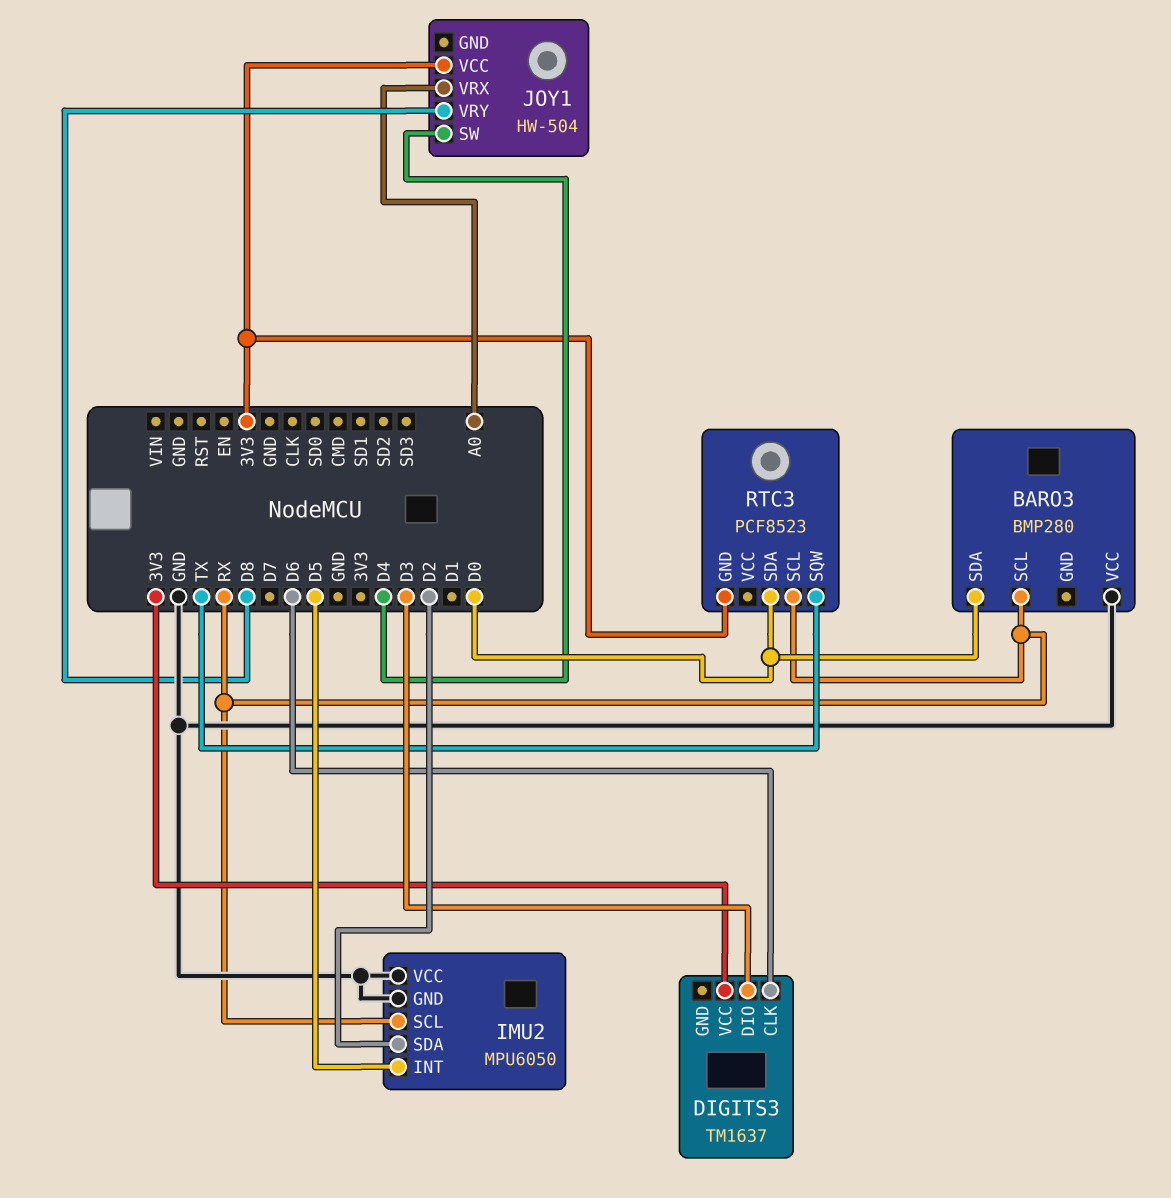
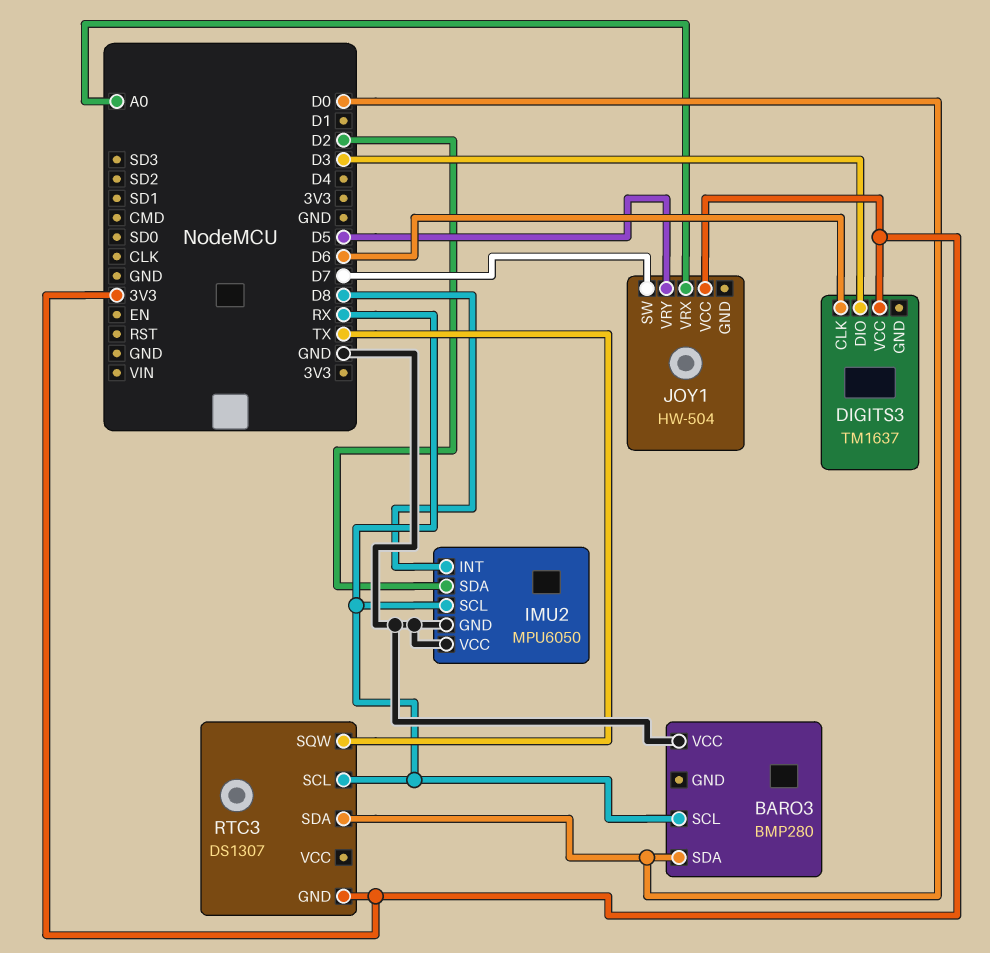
IMU2 pin INT: D5 -> D8
JOY1 pin SW: D4 -> D7
JOY1 pin VRY: D8 -> D5
RTC3: PCF8523 -> DS1307

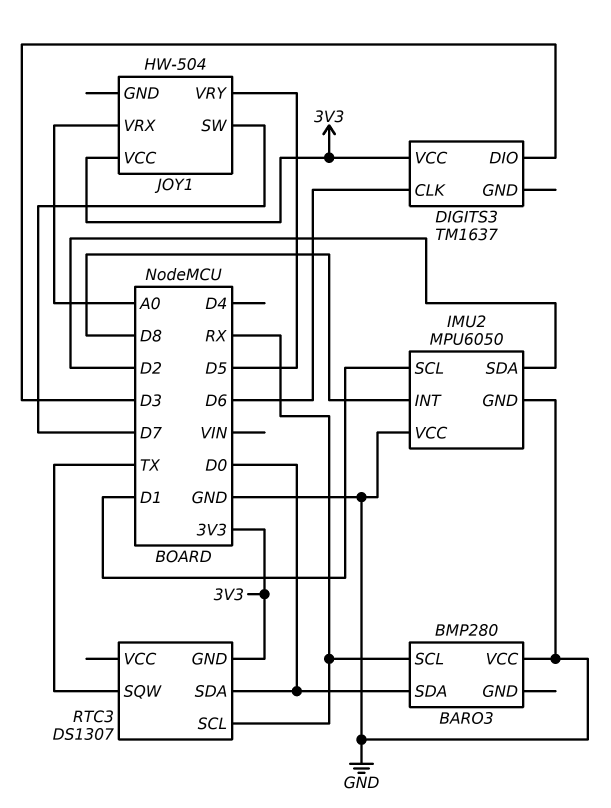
IMU2 pin SCL: RX -> D1

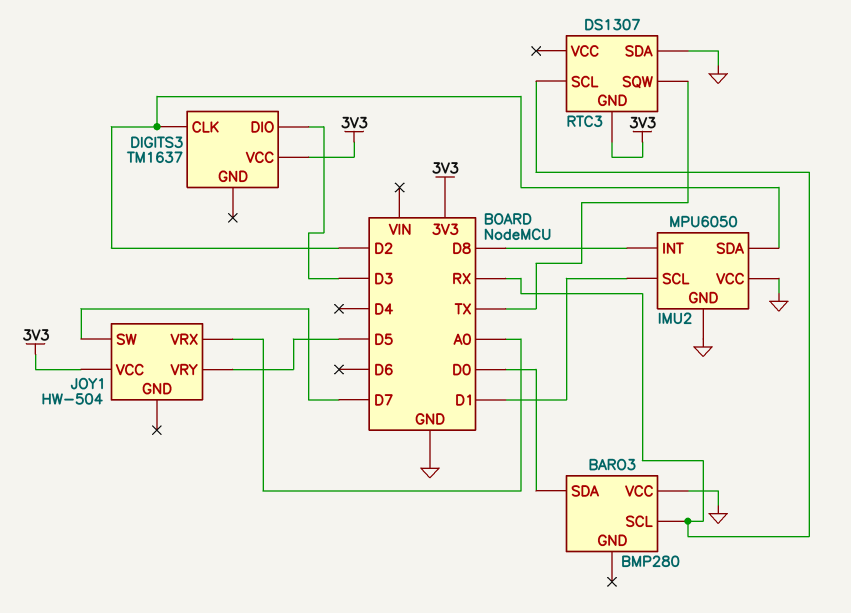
DIGITS3 pin CLK: D6 -> D2
RTC3 pin SDA: D0 -> GND

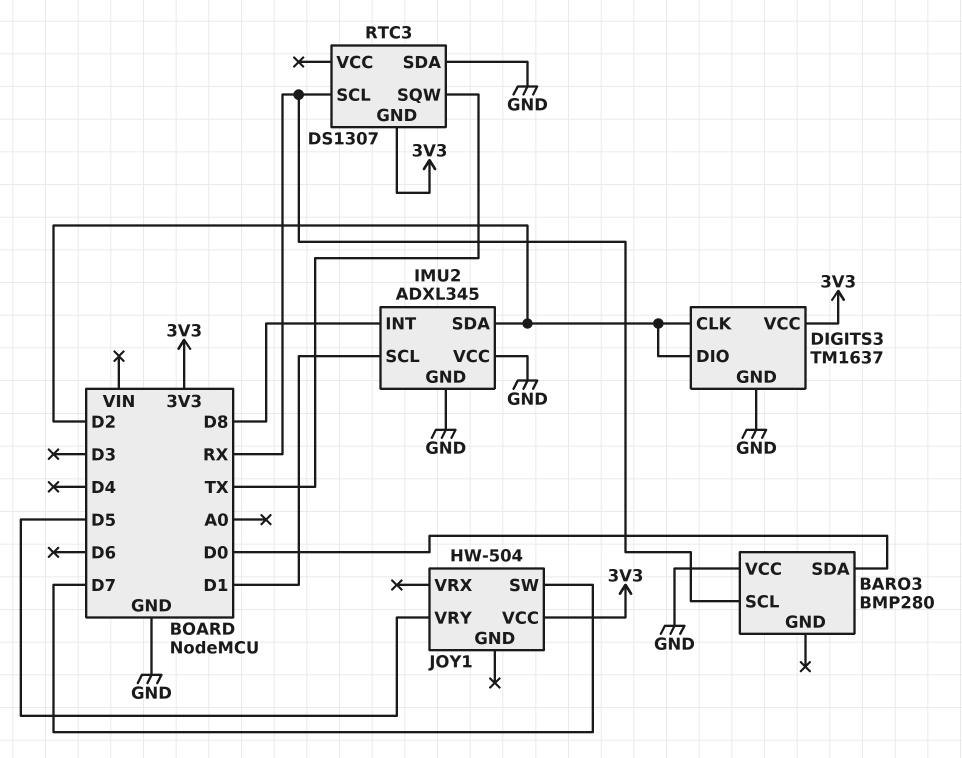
DIGITS3 pin DIO: D3 -> D2
DIGITS3 pin GND: none -> GND
IMU2: MPU6050 -> ADXL345
JOY1 pin VRX: A0 -> none

